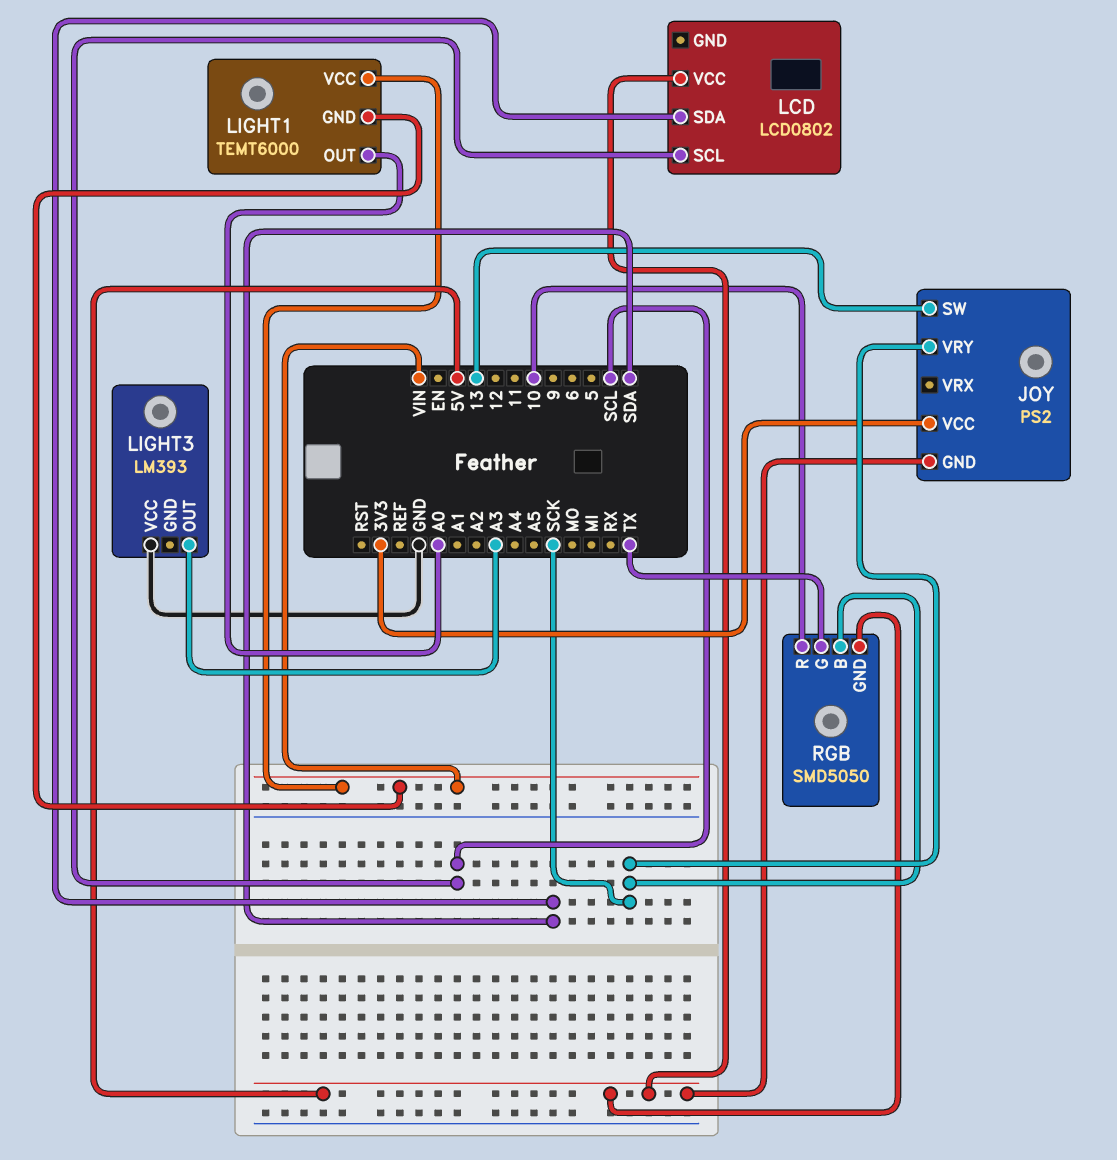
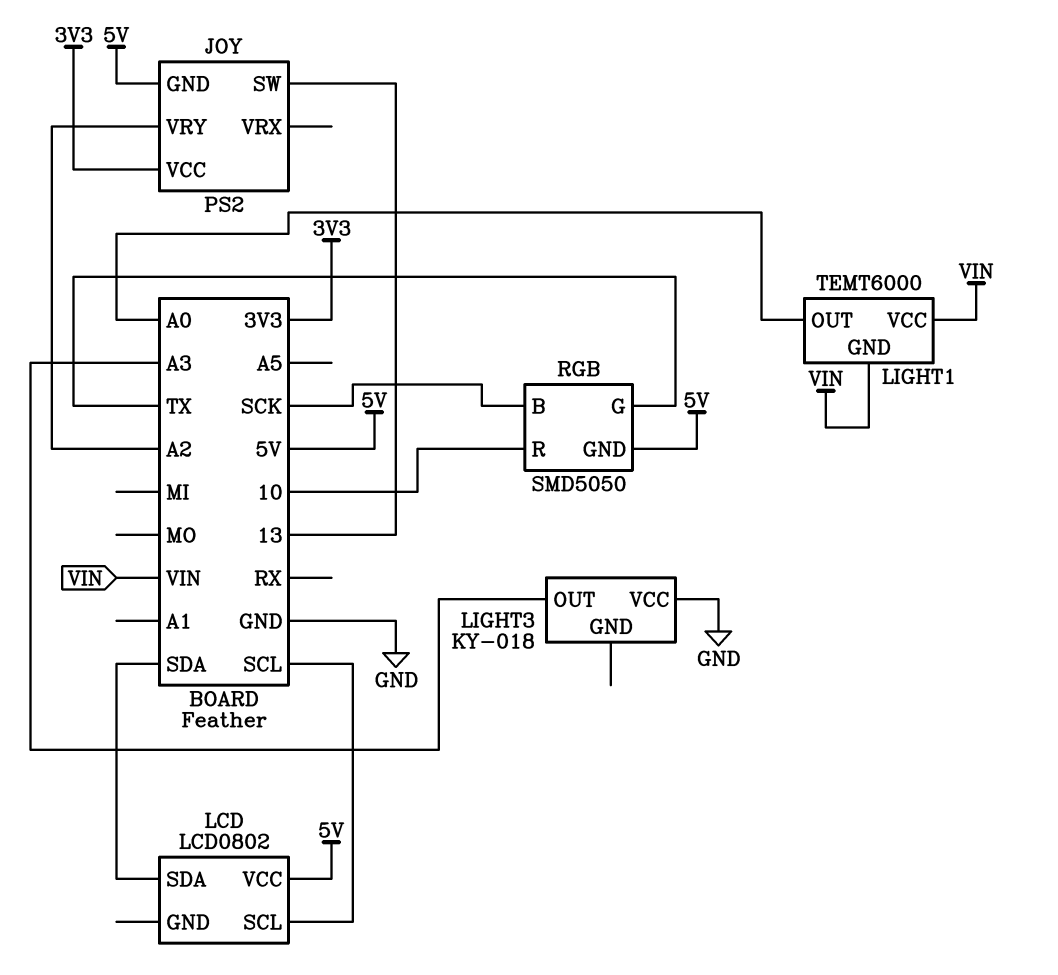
JOY pin VRY: SCK -> A2
LIGHT3: LM393 -> KY-018

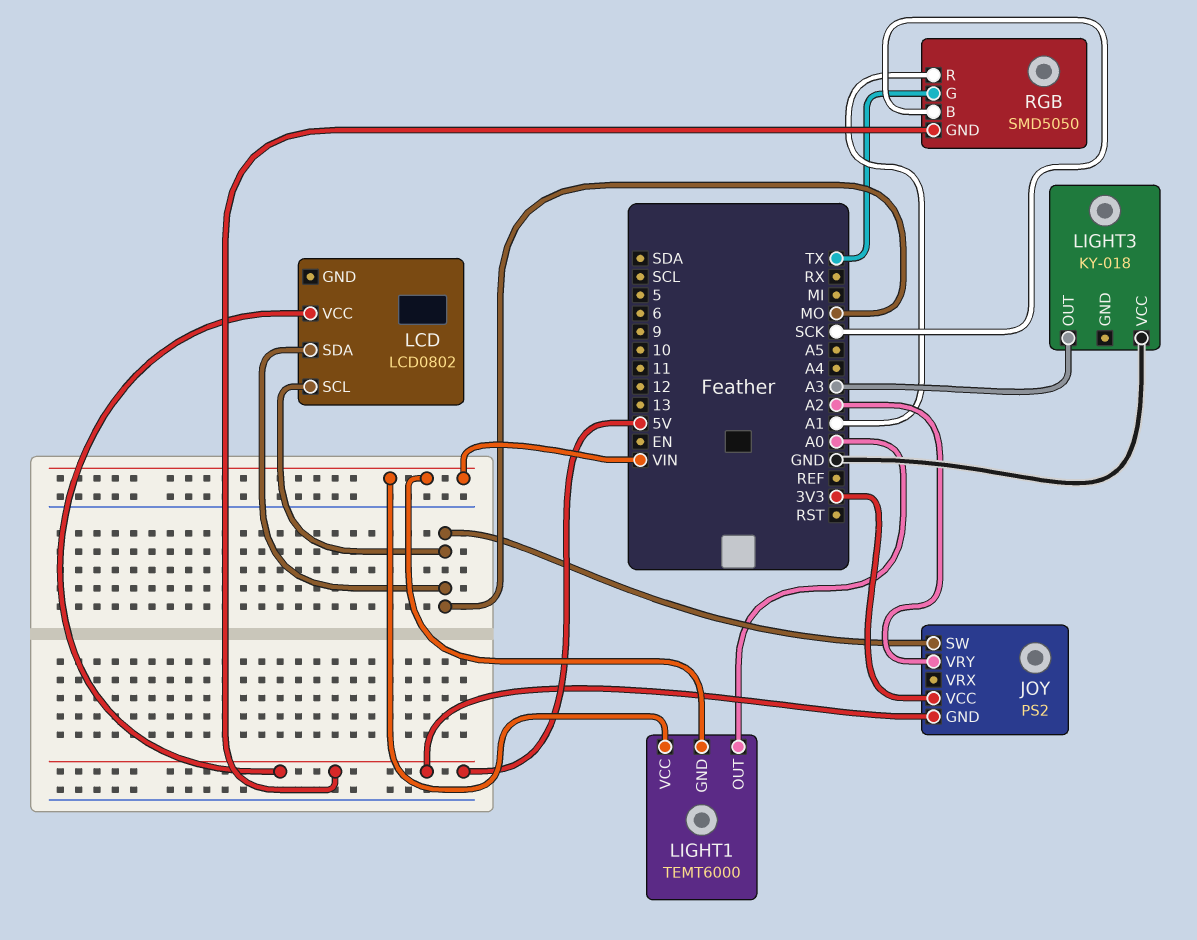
JOY pin SW: 13 -> MO
LCD pin SCL: SCL -> MO
LCD pin SDA: SDA -> MO
RGB pin R: 10 -> A1

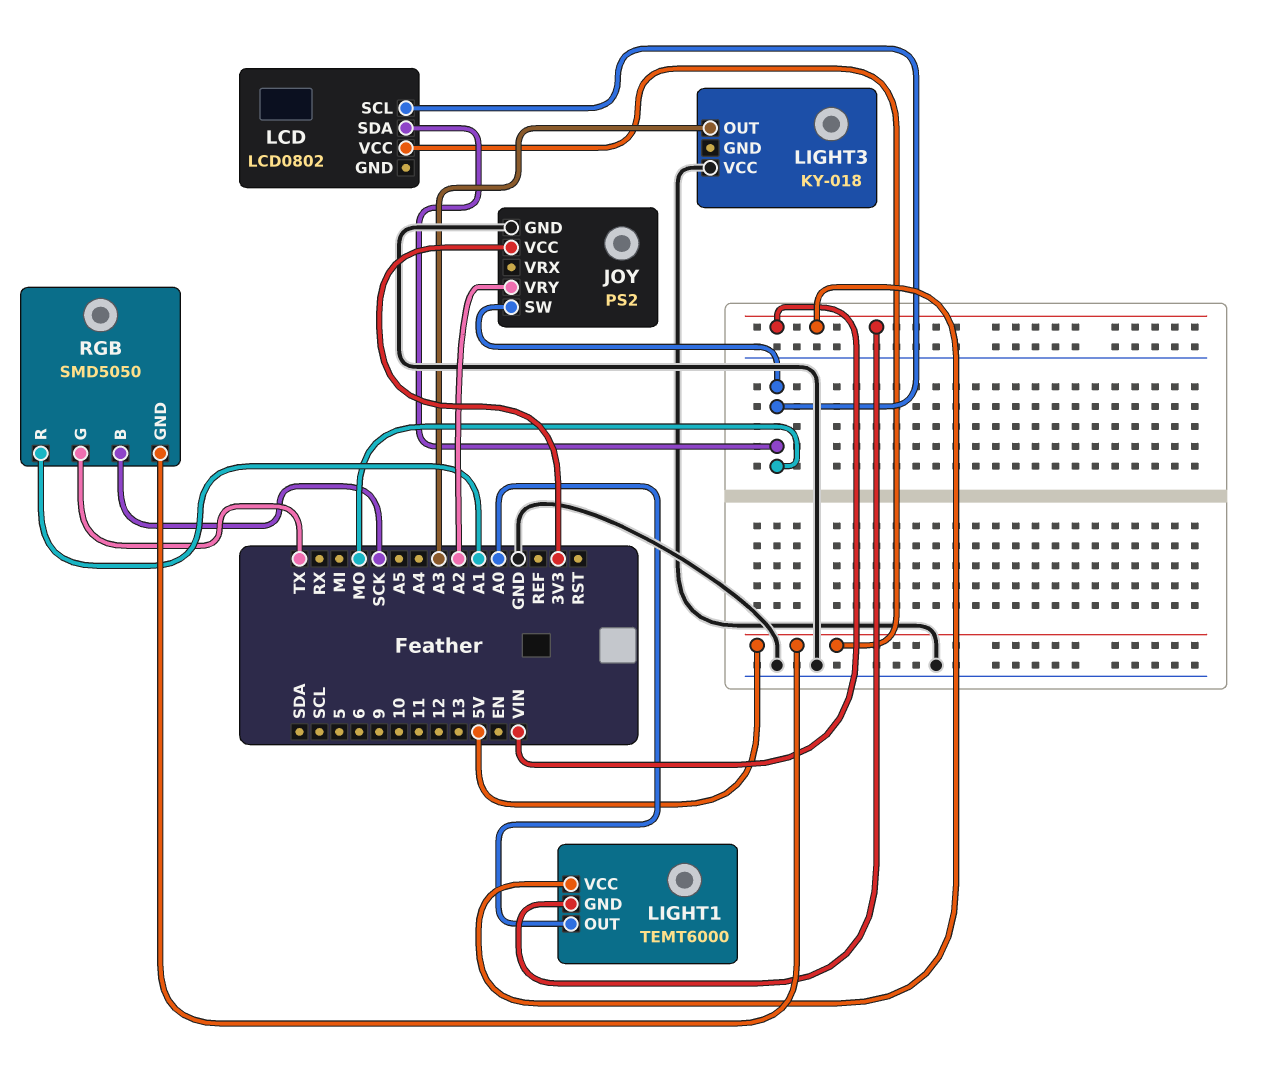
JOY pin GND: 5V -> GND

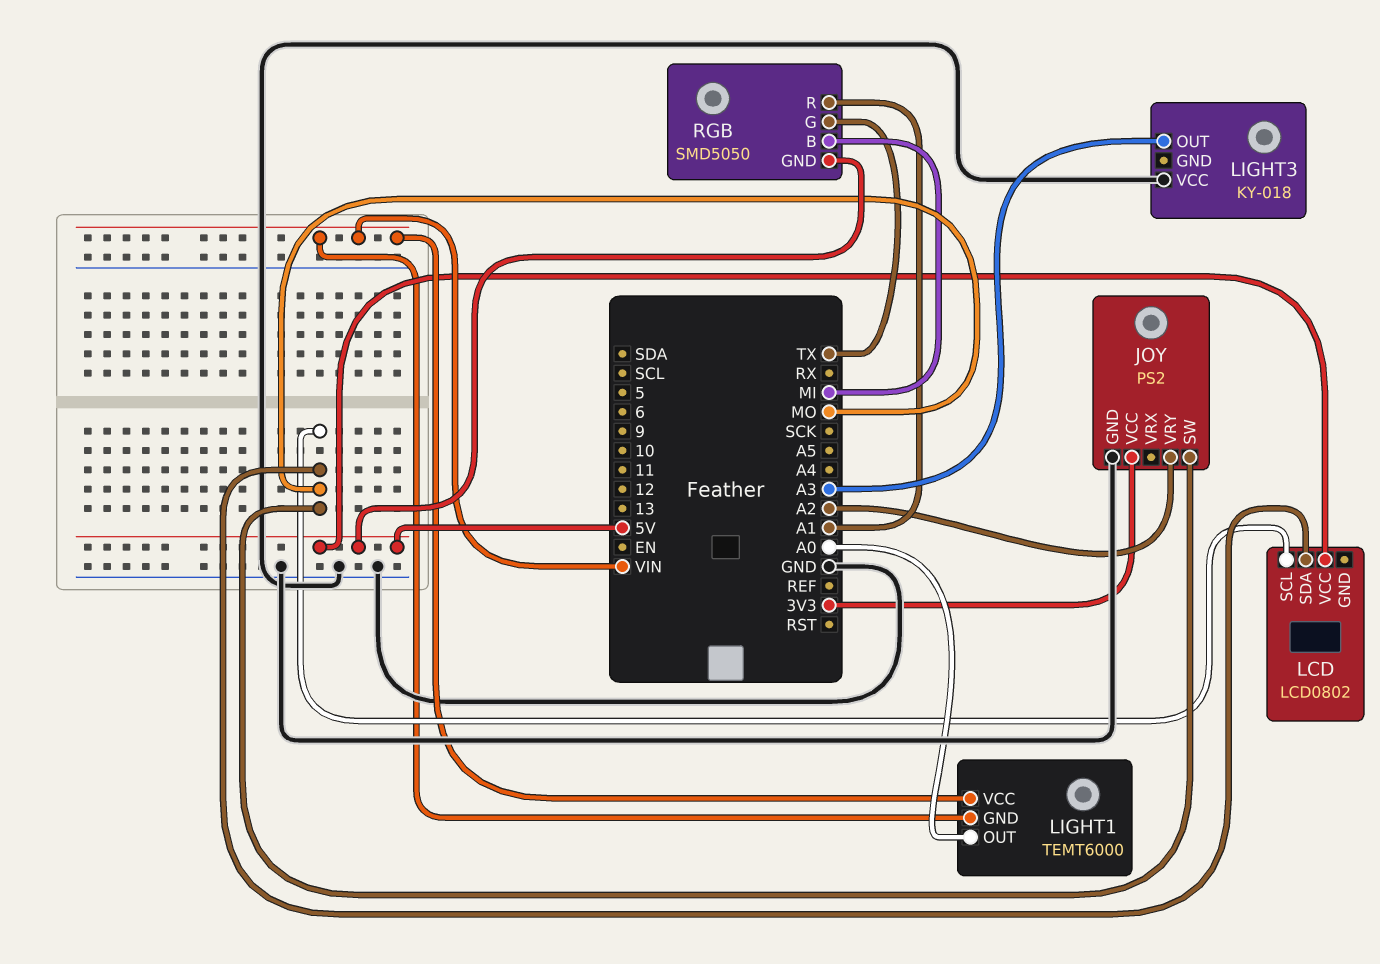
RGB pin B: SCK -> MI

